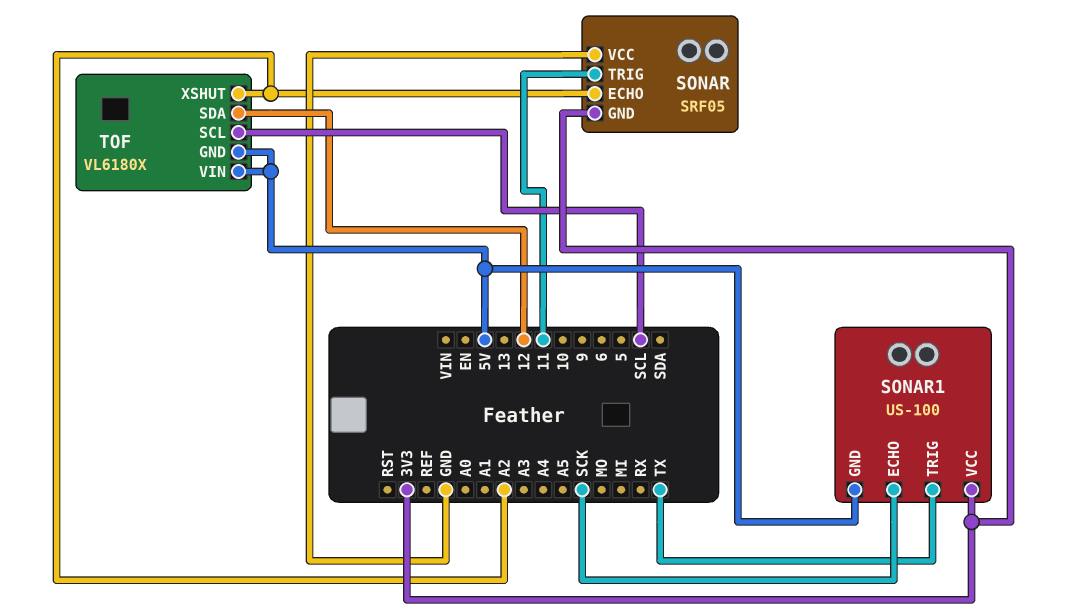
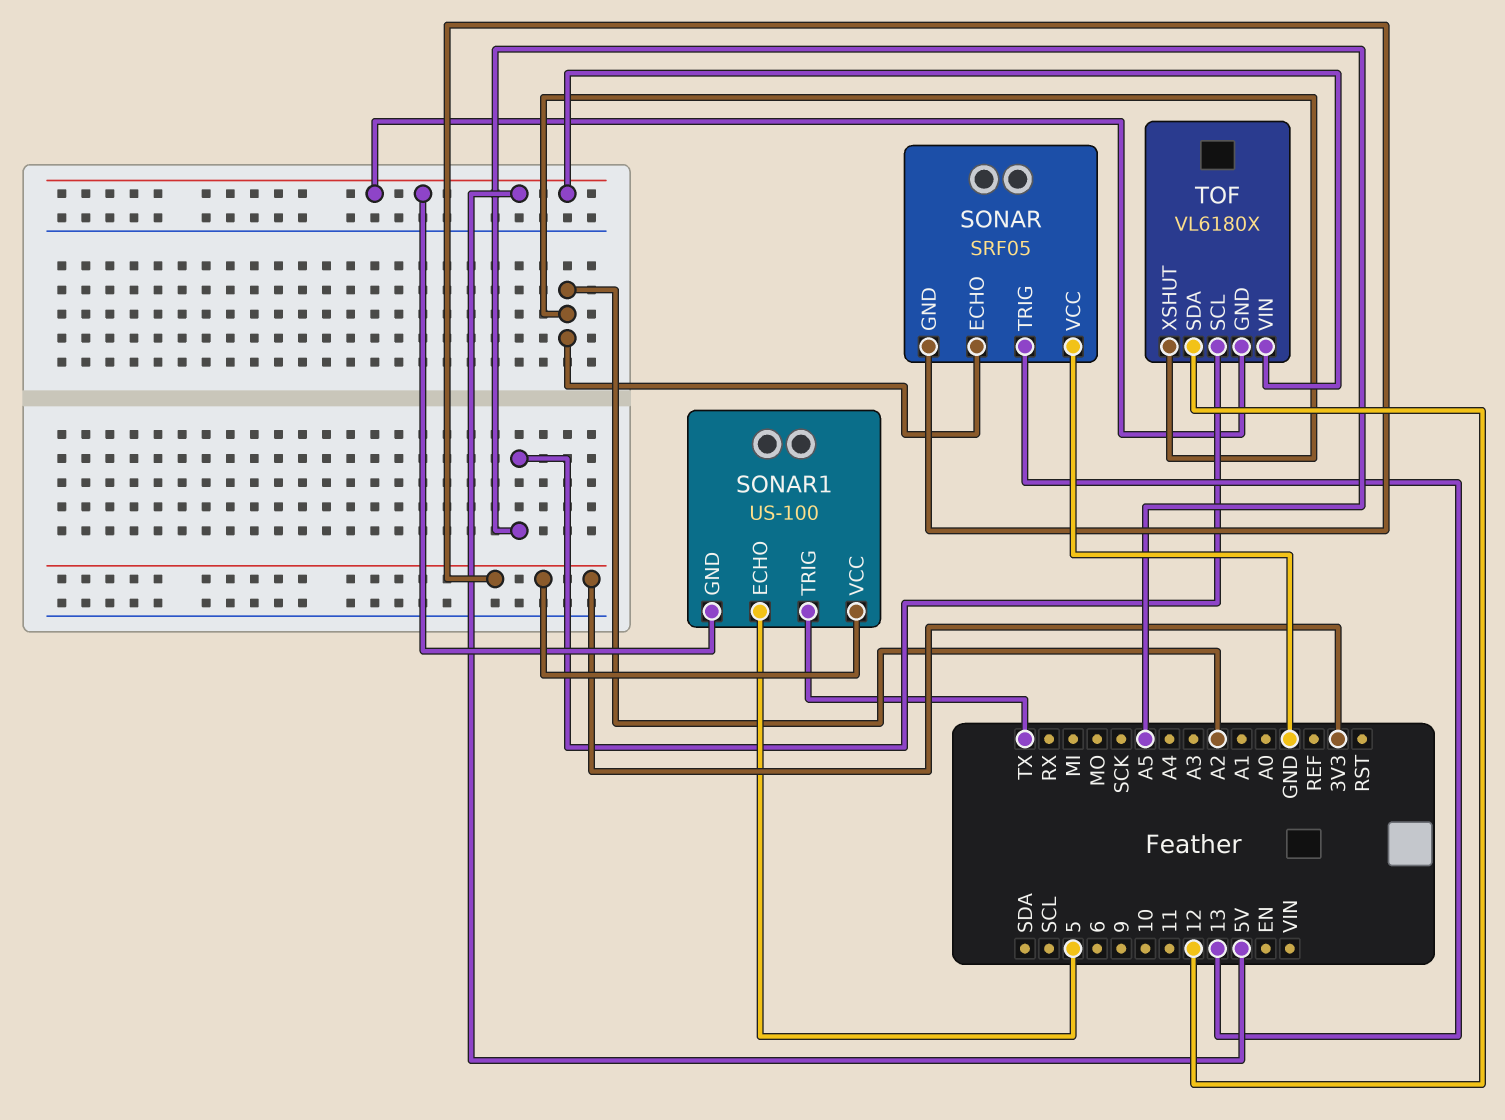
SONAR pin TRIG: 11 -> 13
SONAR1 pin ECHO: SCK -> 5
TOF pin SCL: SCL -> A5

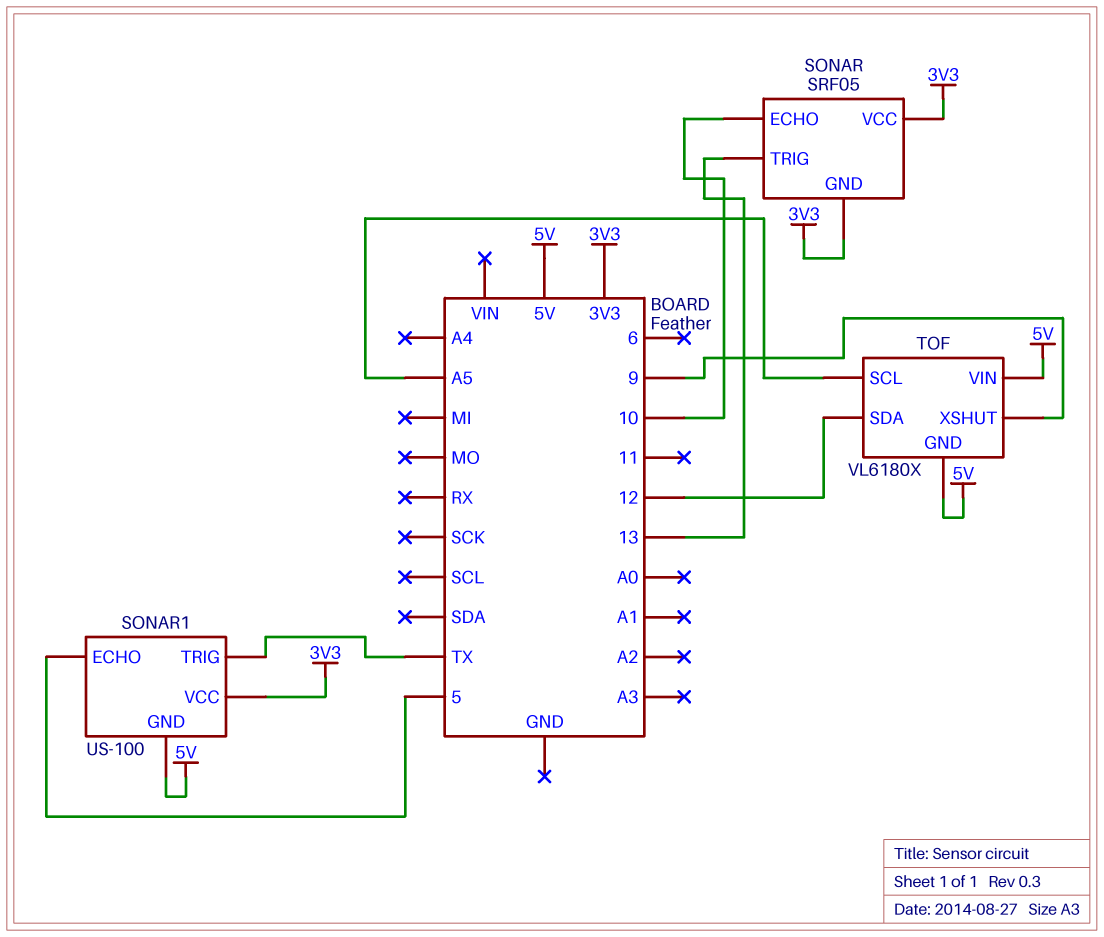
SONAR pin ECHO: A2 -> 10
SONAR pin VCC: GND -> 3V3
TOF pin XSHUT: A2 -> 9

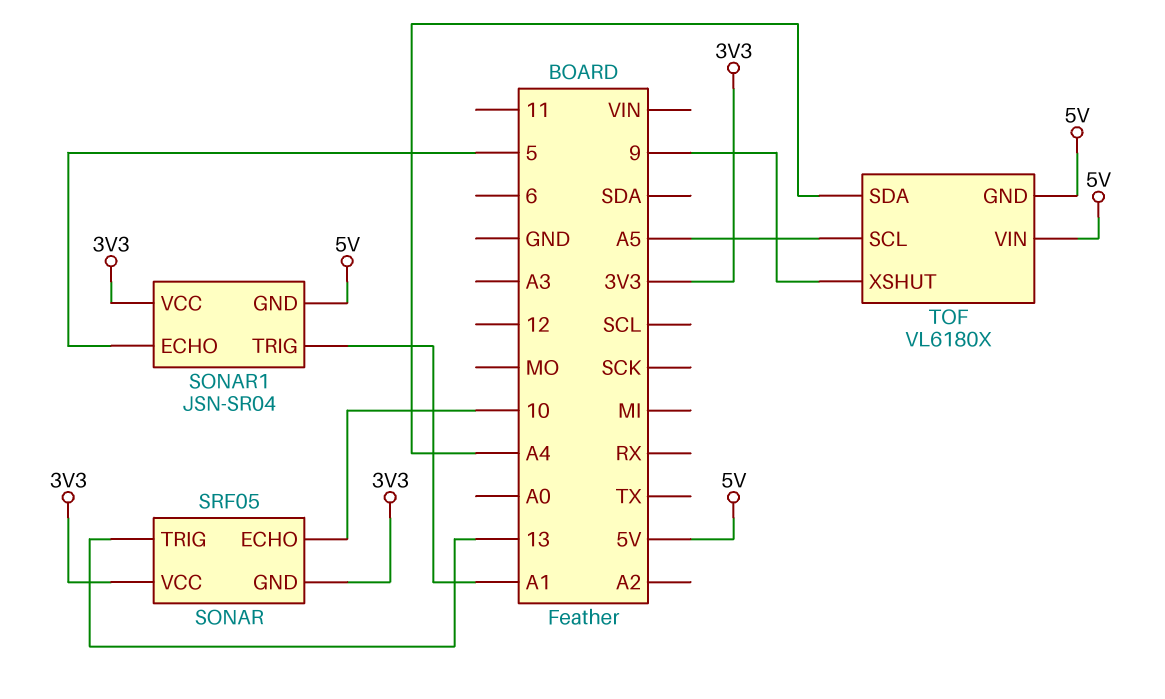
SONAR1: US-100 -> JSN-SR04
SONAR1 pin TRIG: TX -> A1
TOF pin SDA: 12 -> A4

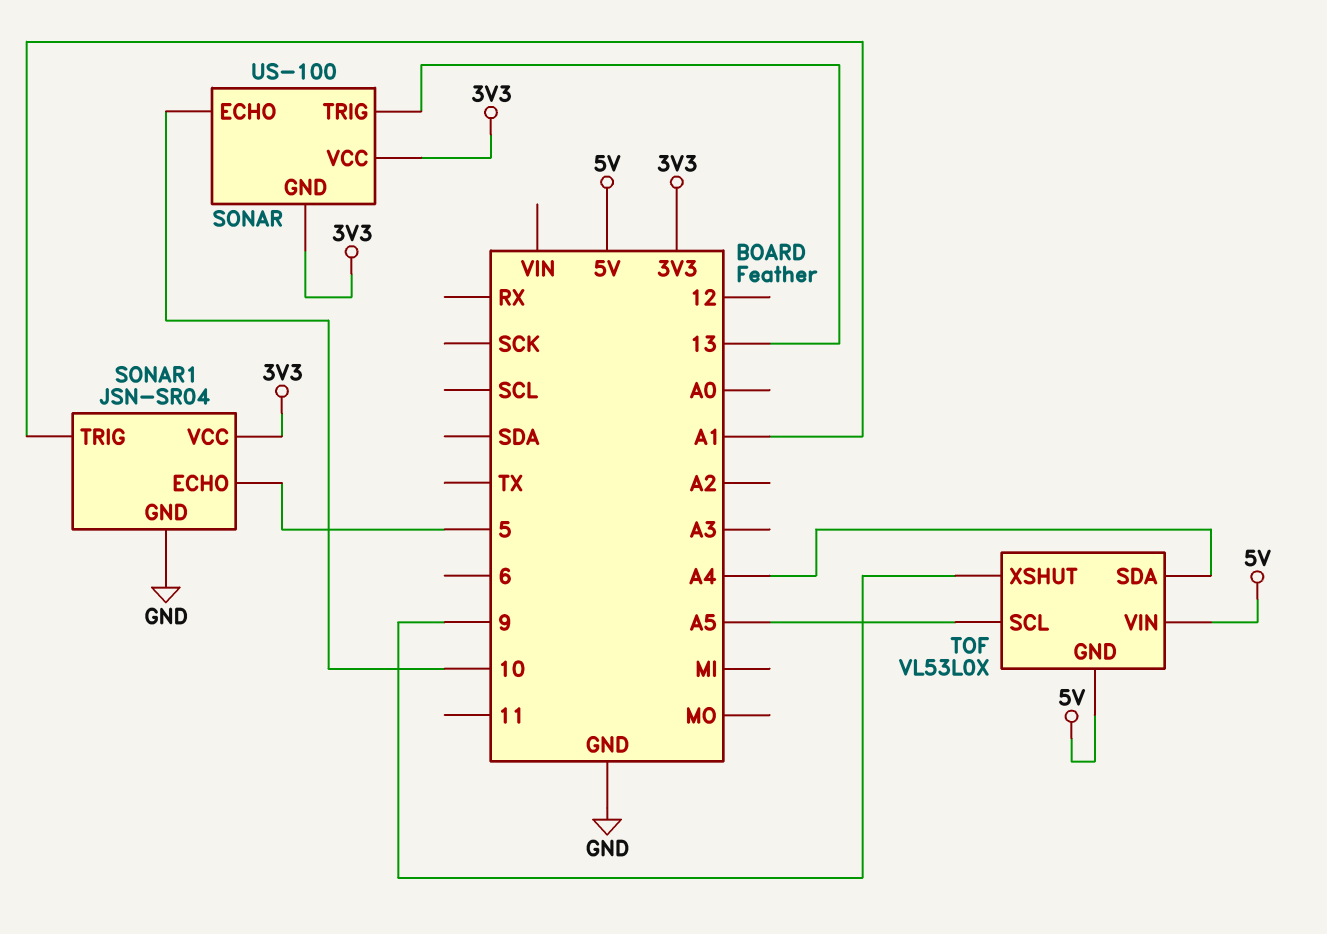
SONAR: SRF05 -> US-100
SONAR1 pin GND: 5V -> GND
TOF: VL6180X -> VL53L0X

